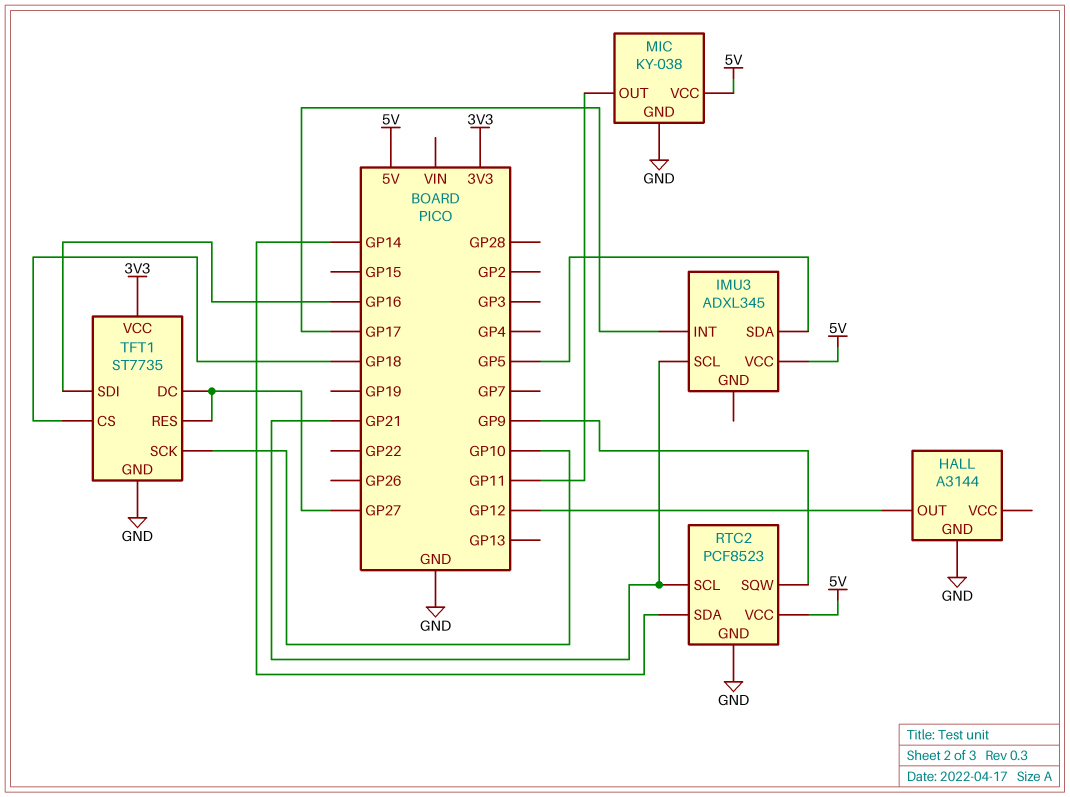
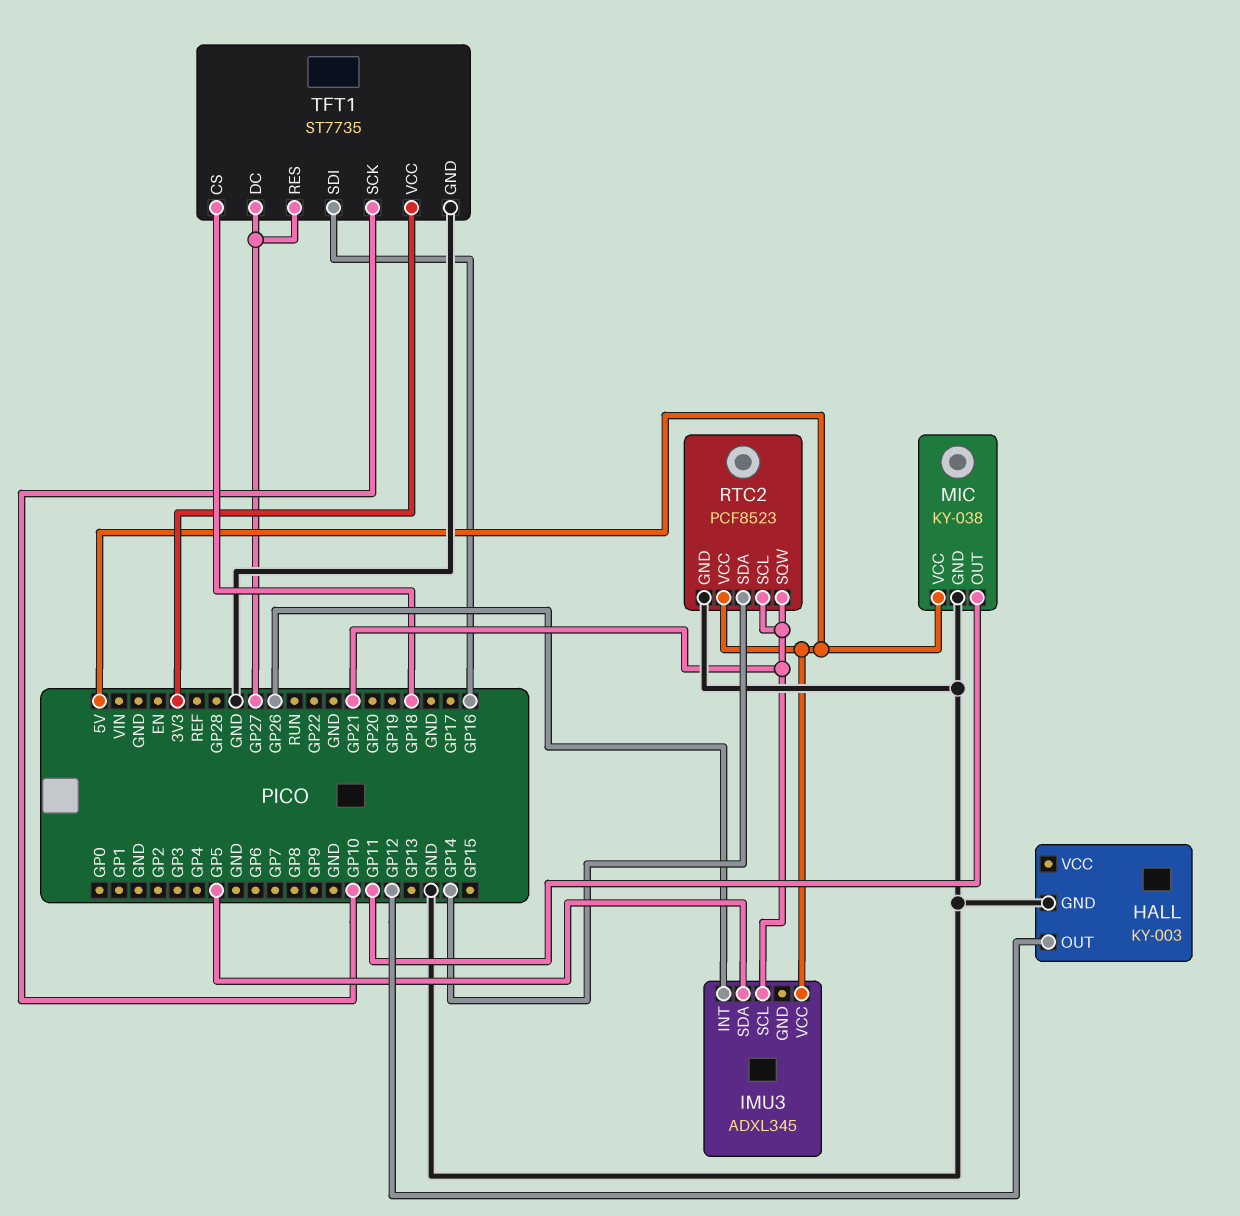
HALL: A3144 -> KY-003
IMU3 pin INT: GP17 -> GP26
RTC2 pin SQW: GP9 -> GP21

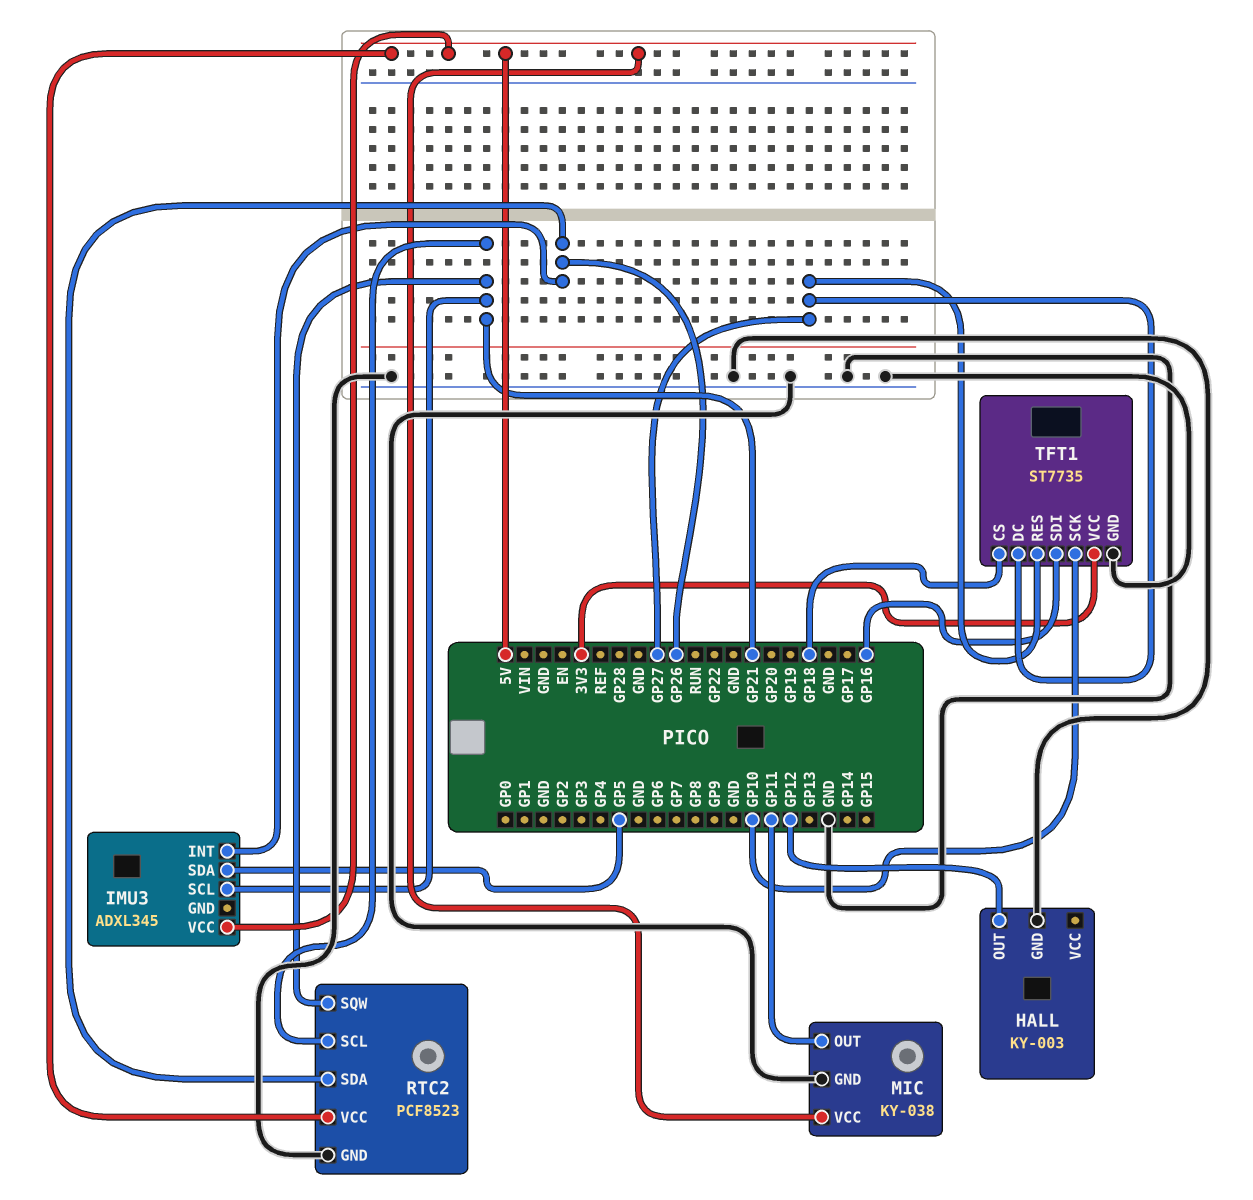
RTC2 pin SDA: GP14 -> GP26

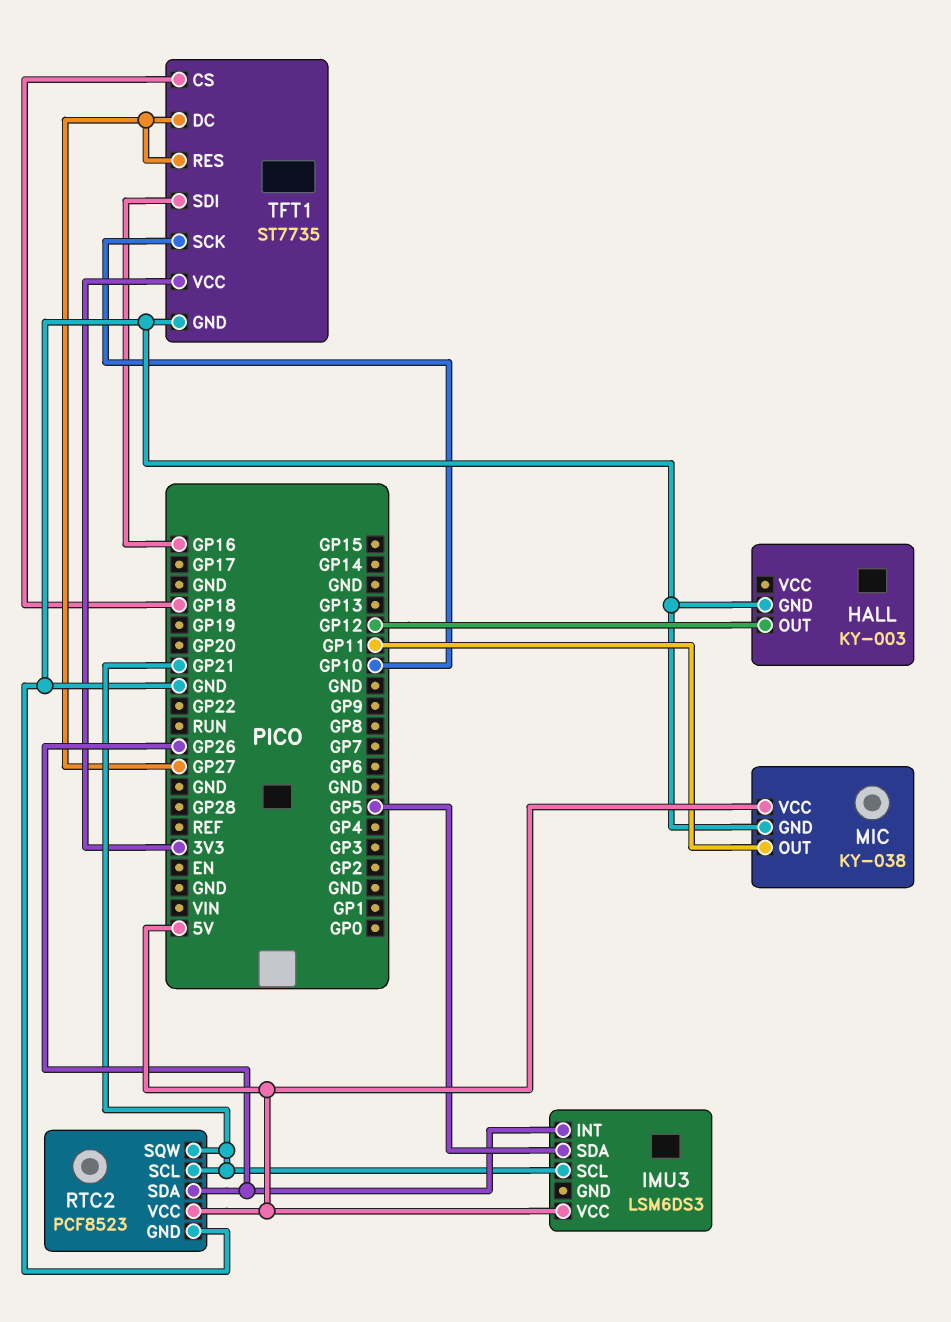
IMU3: ADXL345 -> LSM6DS3

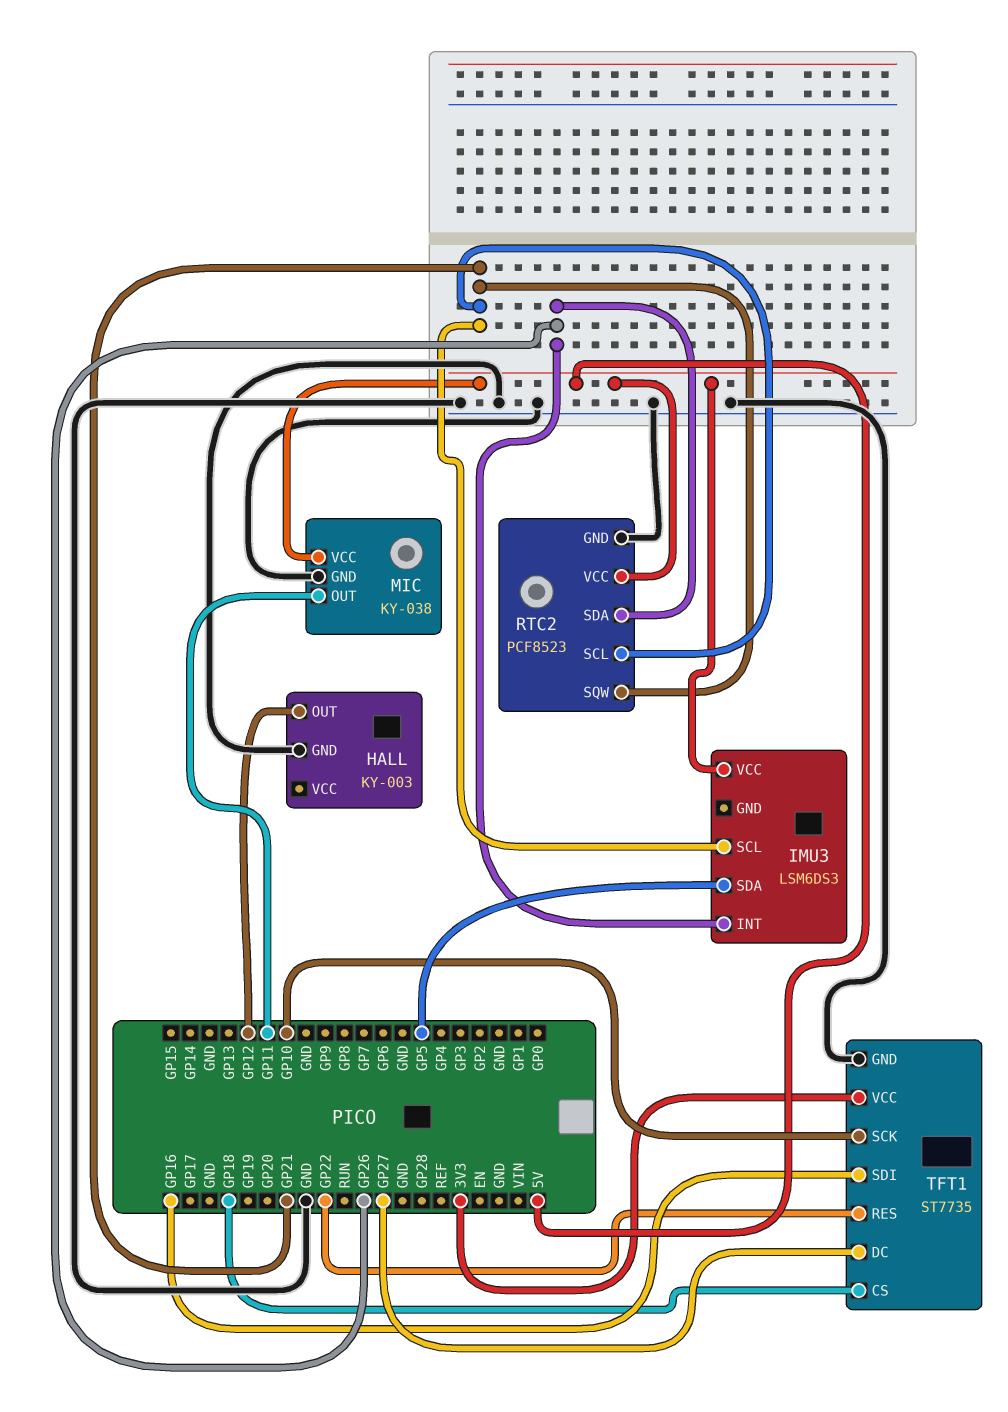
TFT1 pin RES: GP27 -> GP22

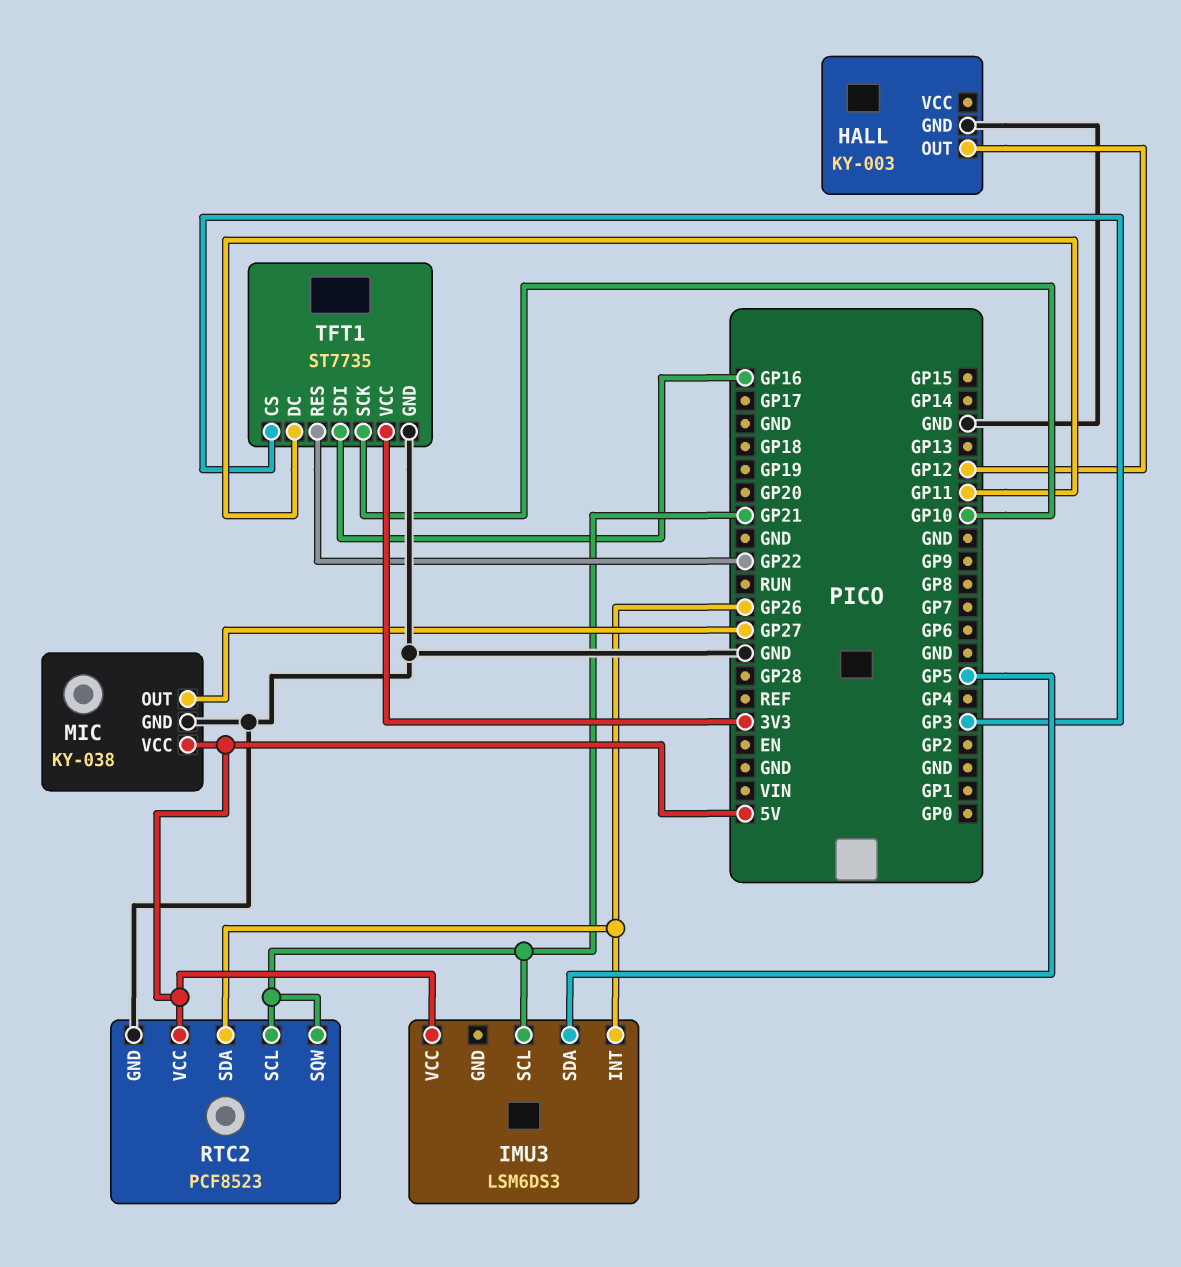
MIC pin OUT: GP11 -> GP27
TFT1 pin CS: GP18 -> GP3
TFT1 pin DC: GP27 -> GP11

